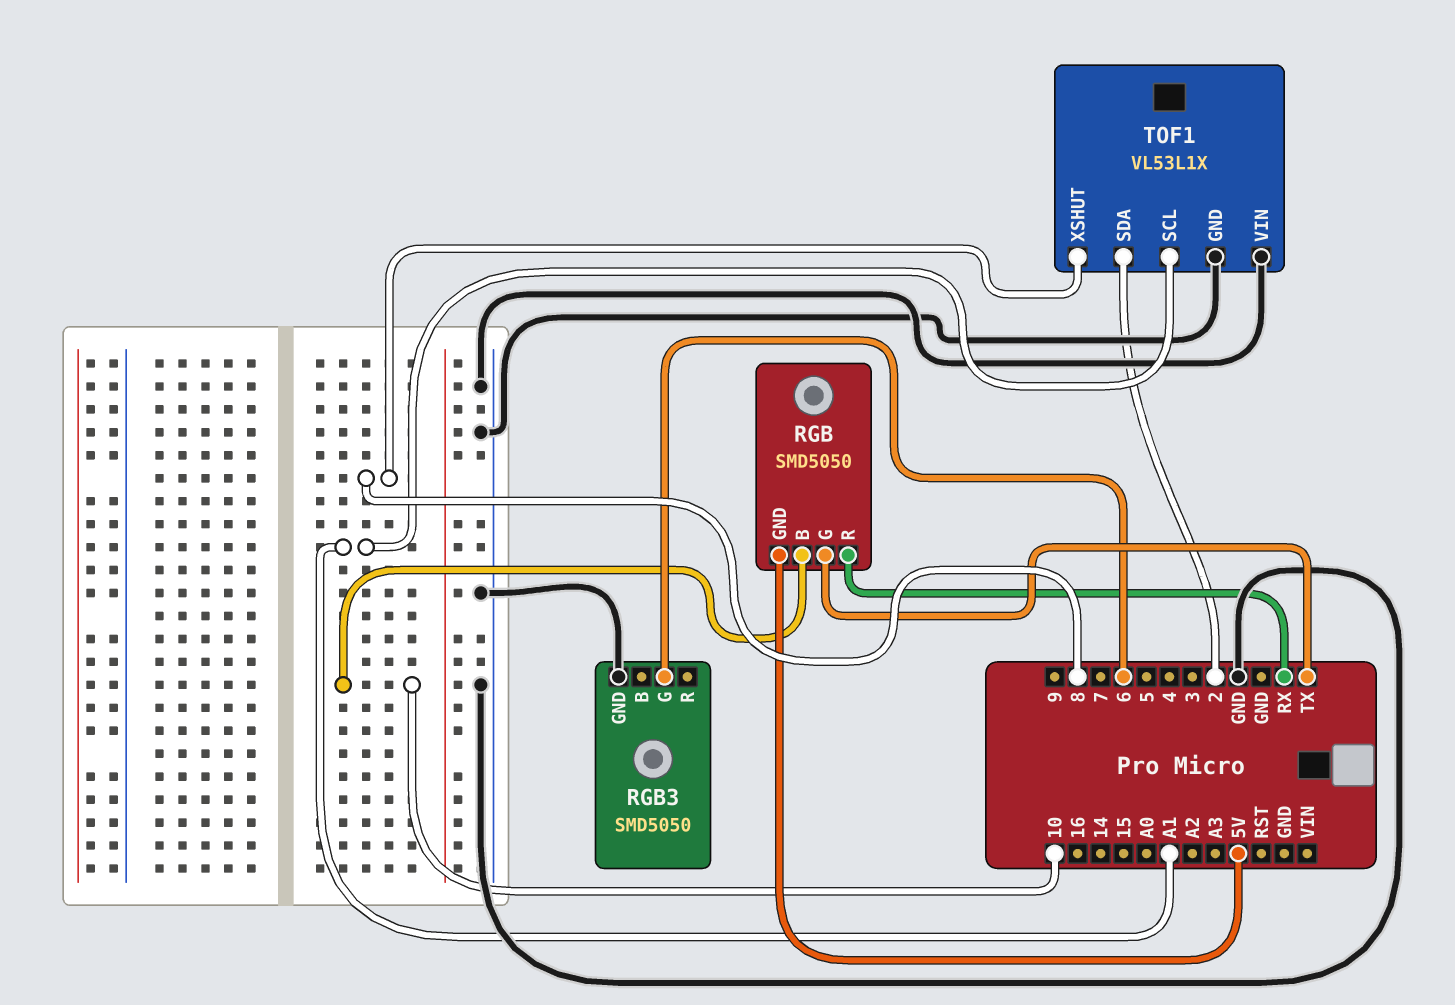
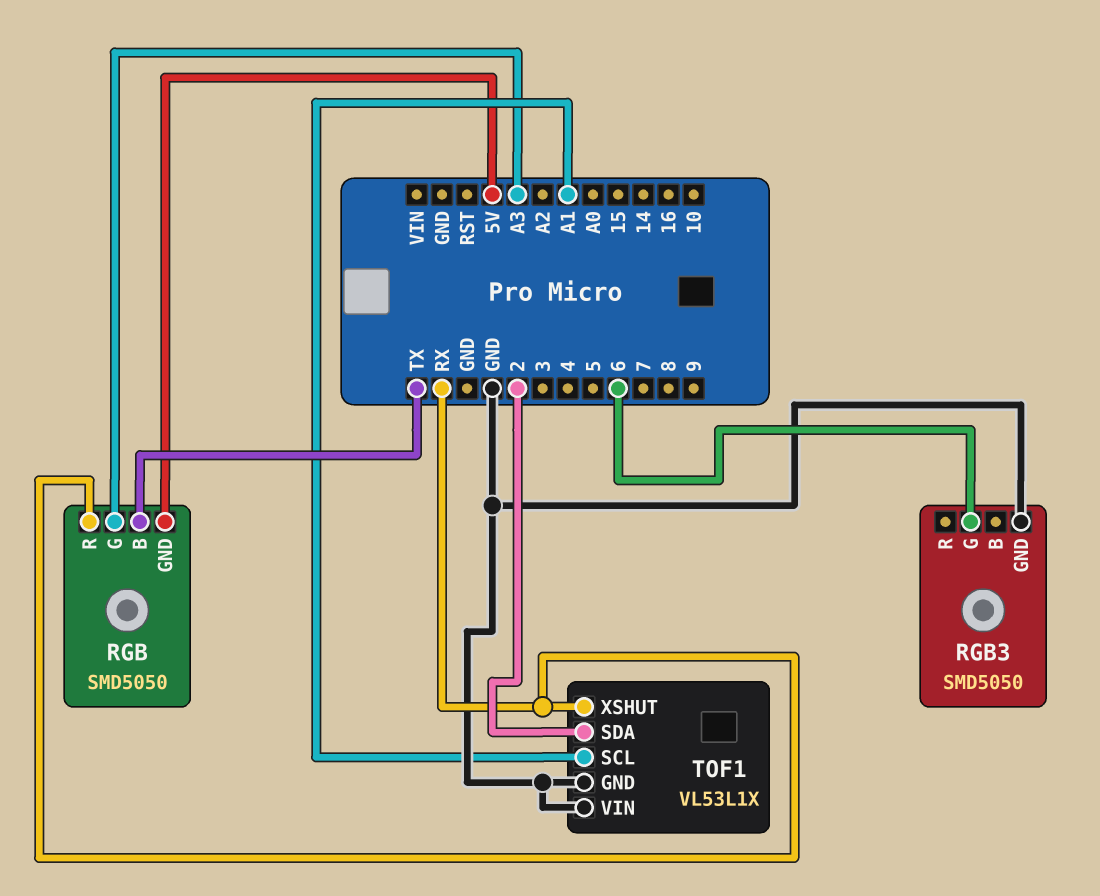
RGB pin B: 10 -> TX
RGB pin G: TX -> A3
TOF1 pin XSHUT: 8 -> RX

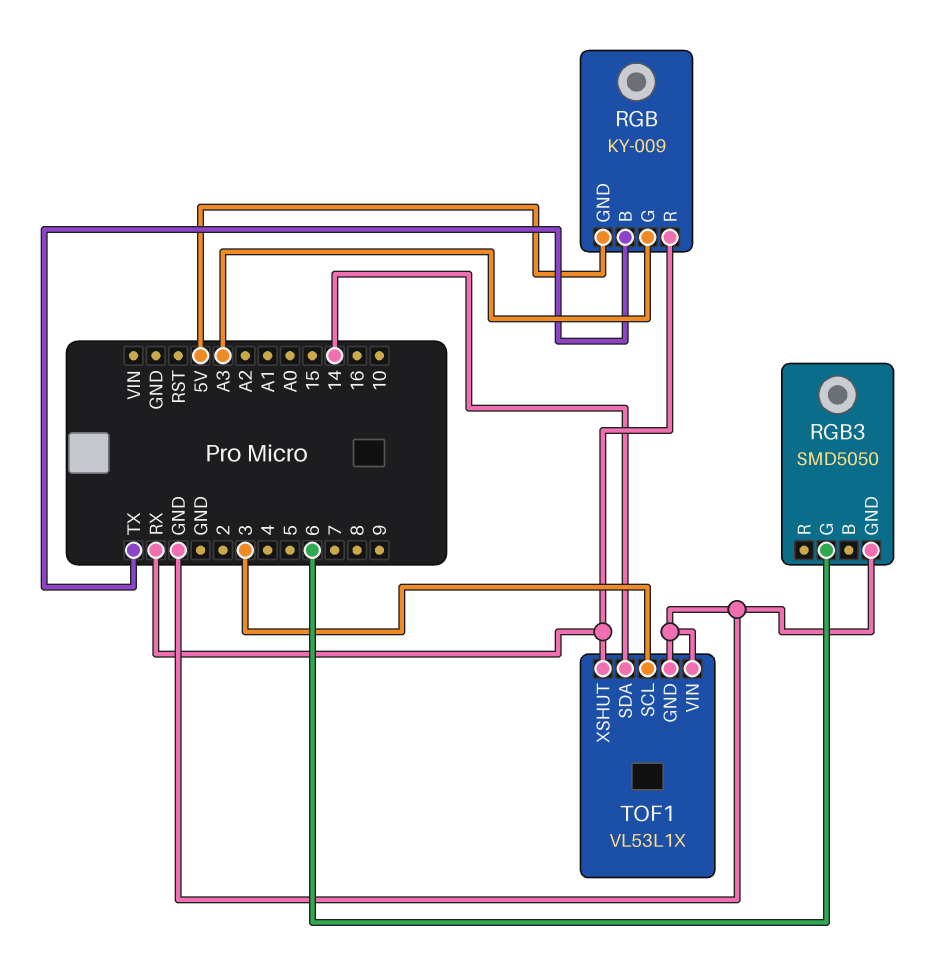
RGB: SMD5050 -> KY-009
TOF1 pin SCL: A1 -> 3
TOF1 pin SDA: 2 -> 14

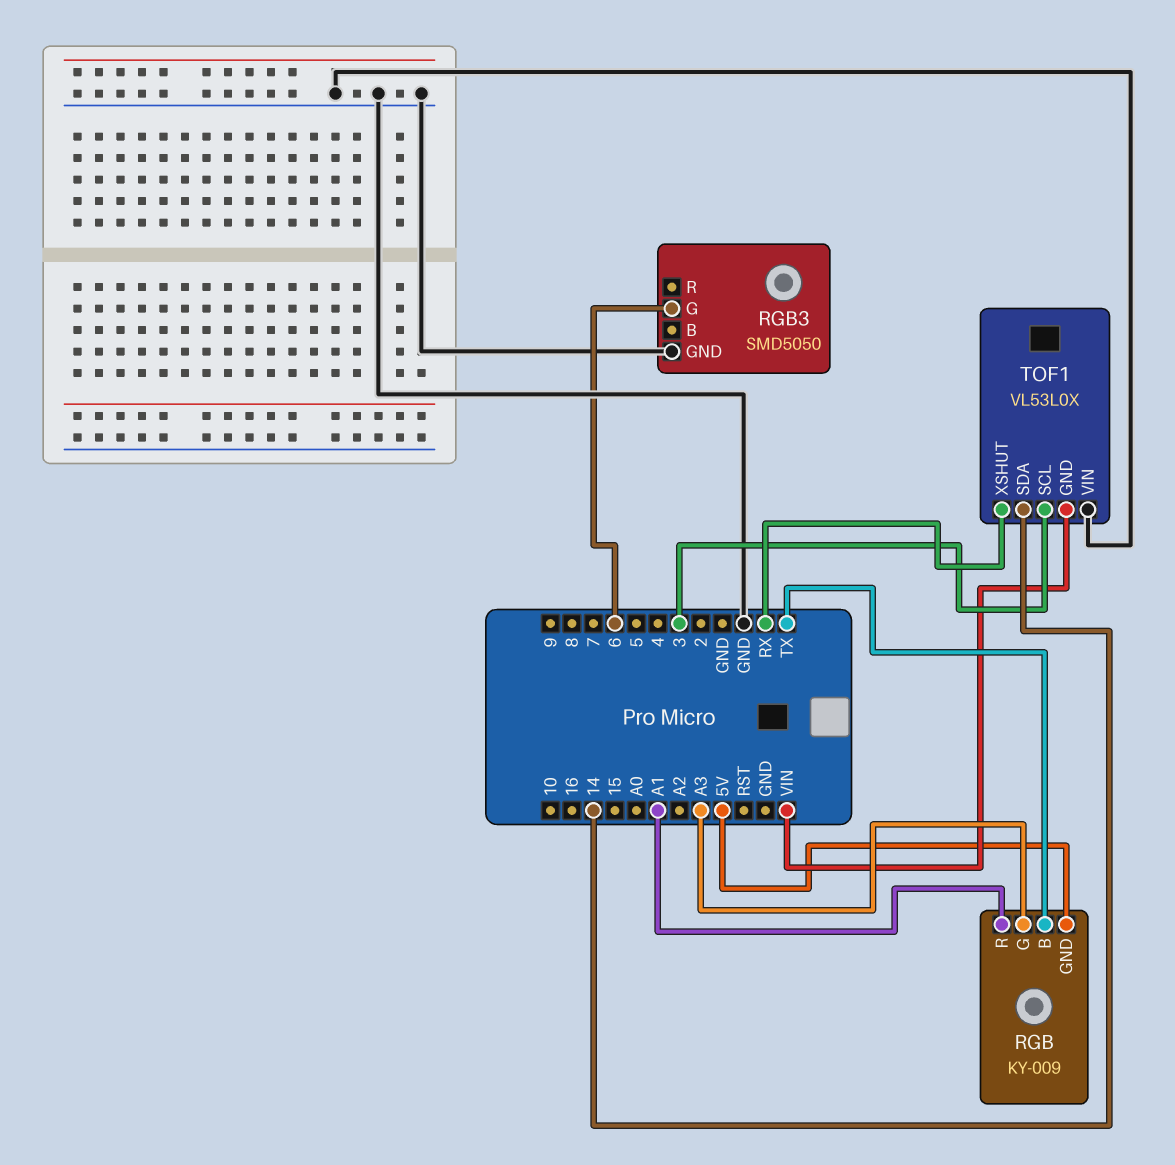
RGB pin R: RX -> A1
TOF1: VL53L1X -> VL53L0X
TOF1 pin GND: GND -> VIN

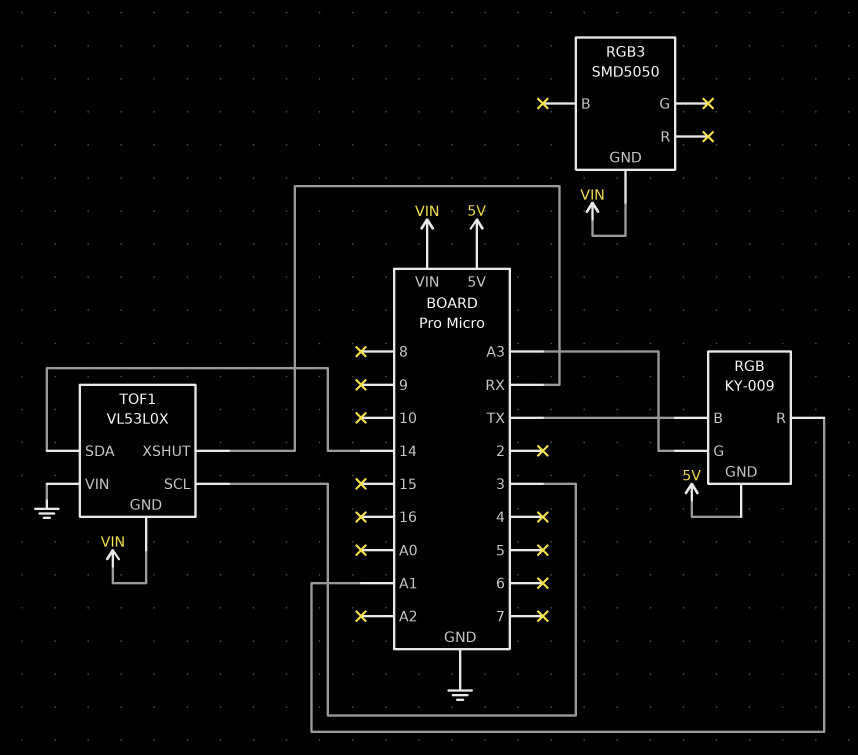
RGB3 pin G: 6 -> none
RGB3 pin GND: GND -> VIN

